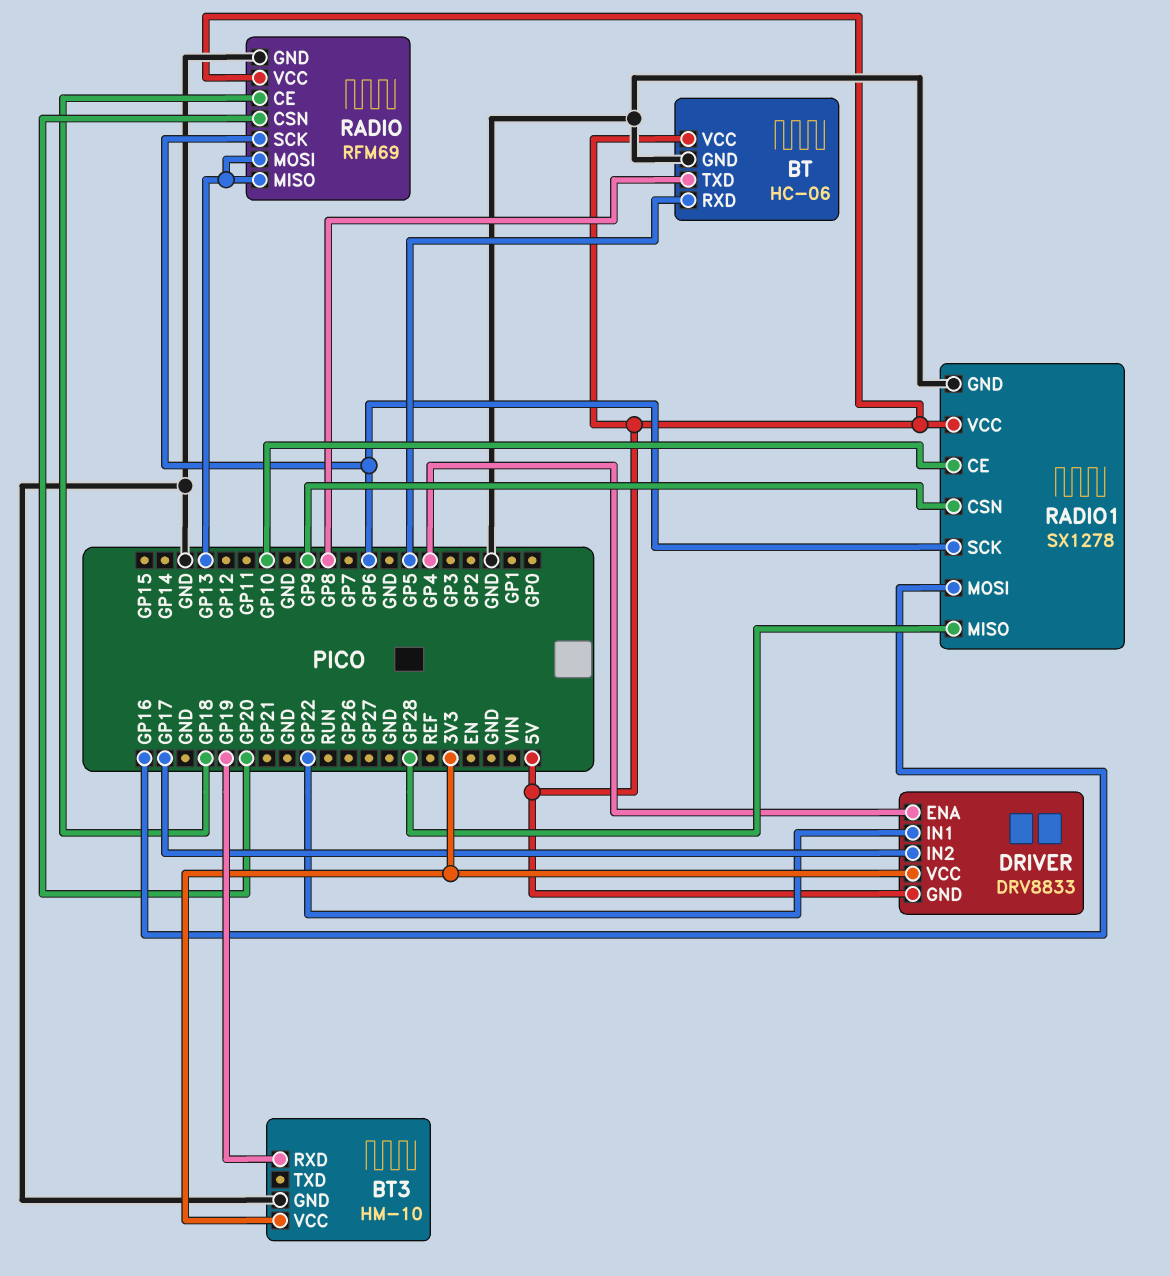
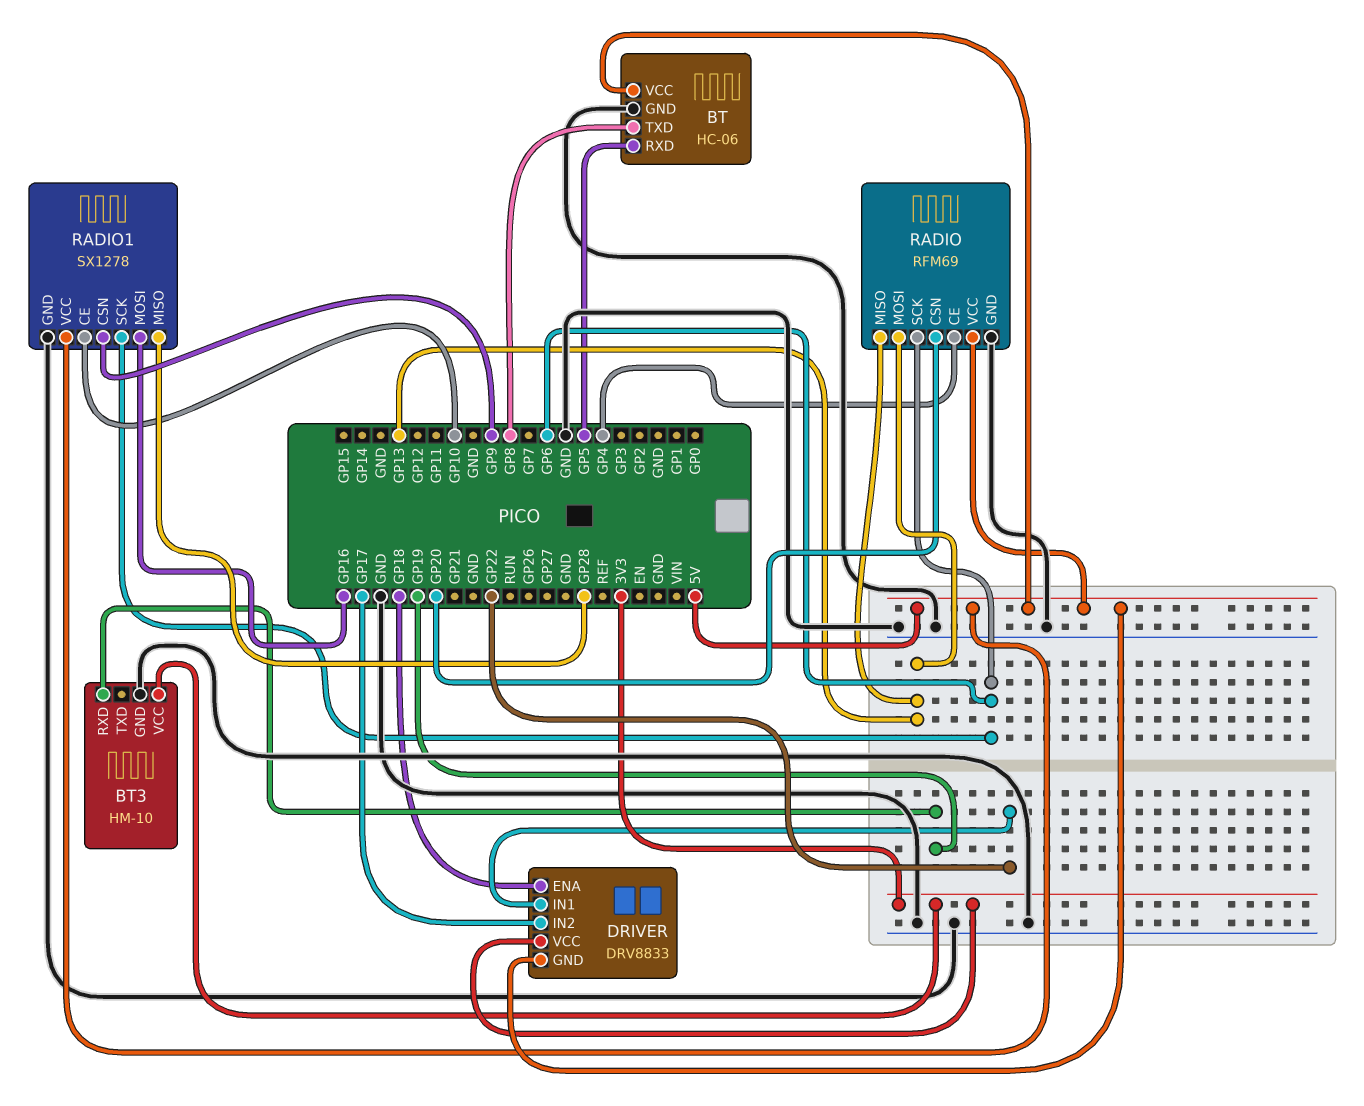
DRIVER pin ENA: GP4 -> GP18
RADIO pin CE: GP18 -> GP4

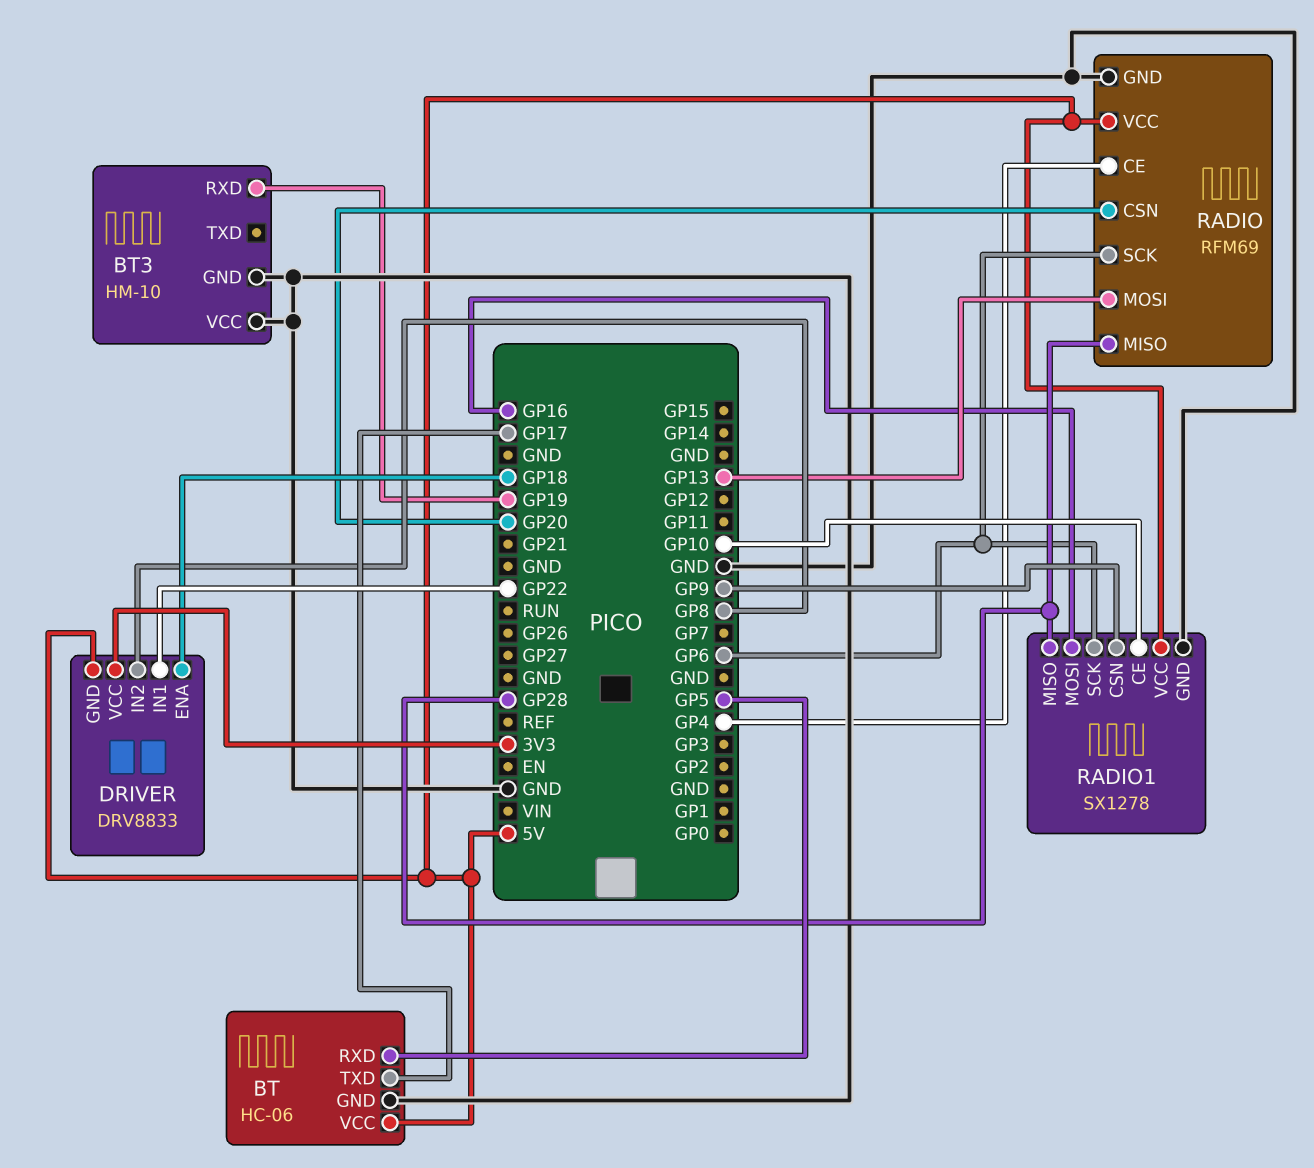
BT pin TXD: GP8 -> GP17
BT3 pin VCC: 3V3 -> GND
DRIVER pin IN2: GP17 -> GP8
RADIO pin MISO: GP13 -> GP28

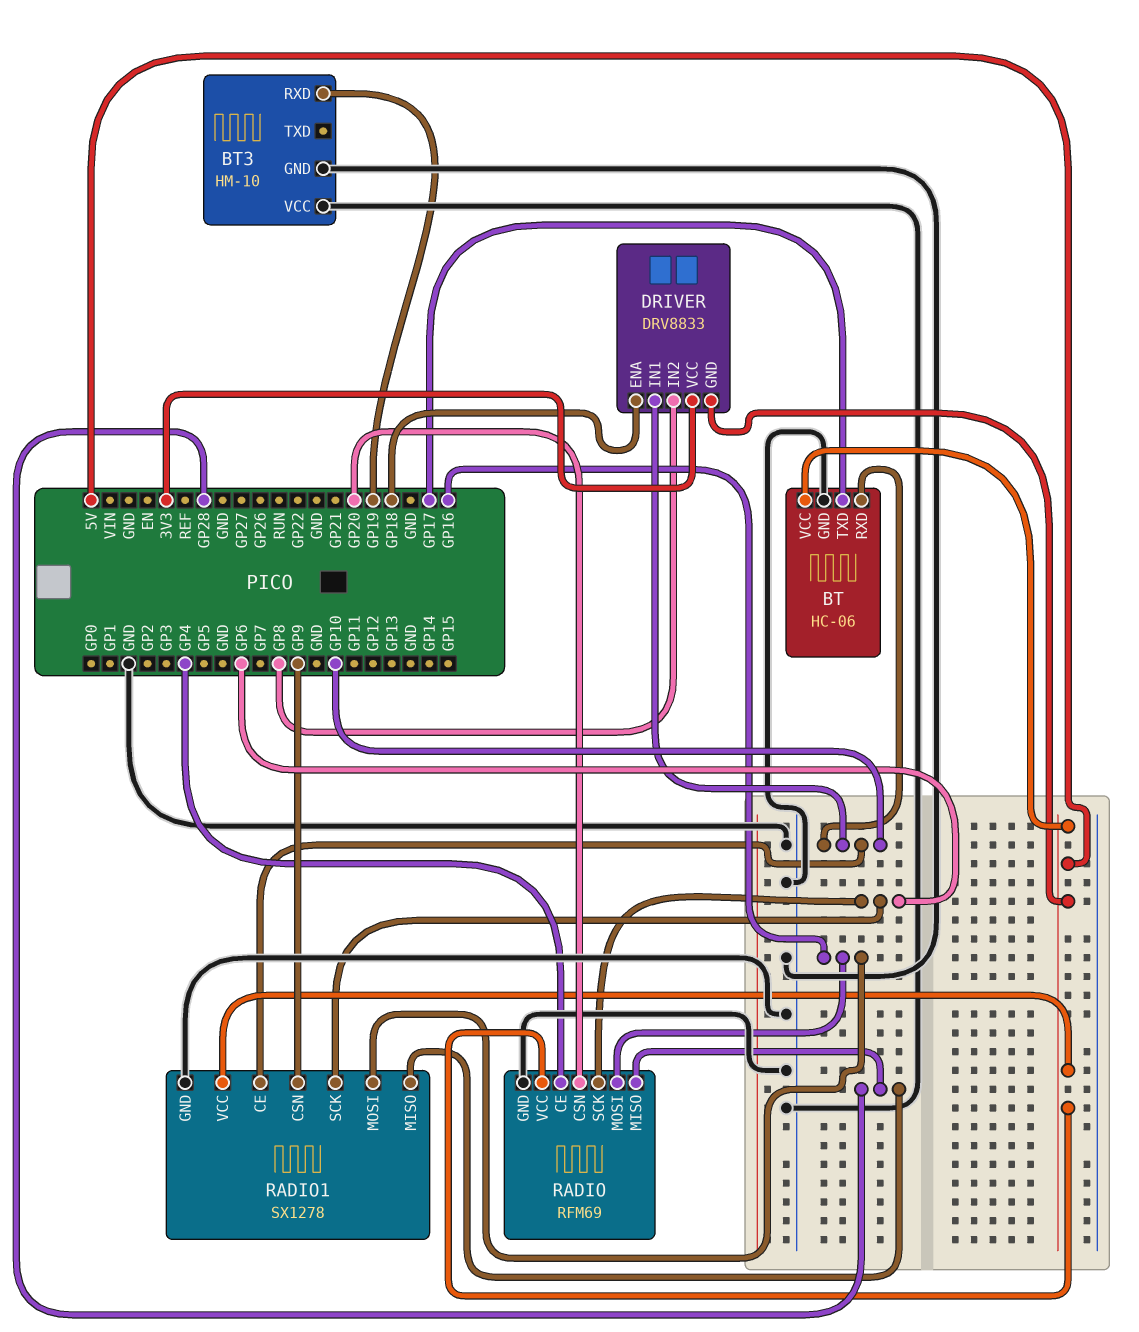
BT pin RXD: GP5 -> GP10
DRIVER pin IN1: GP22 -> GP10
RADIO pin MOSI: GP13 -> GP16

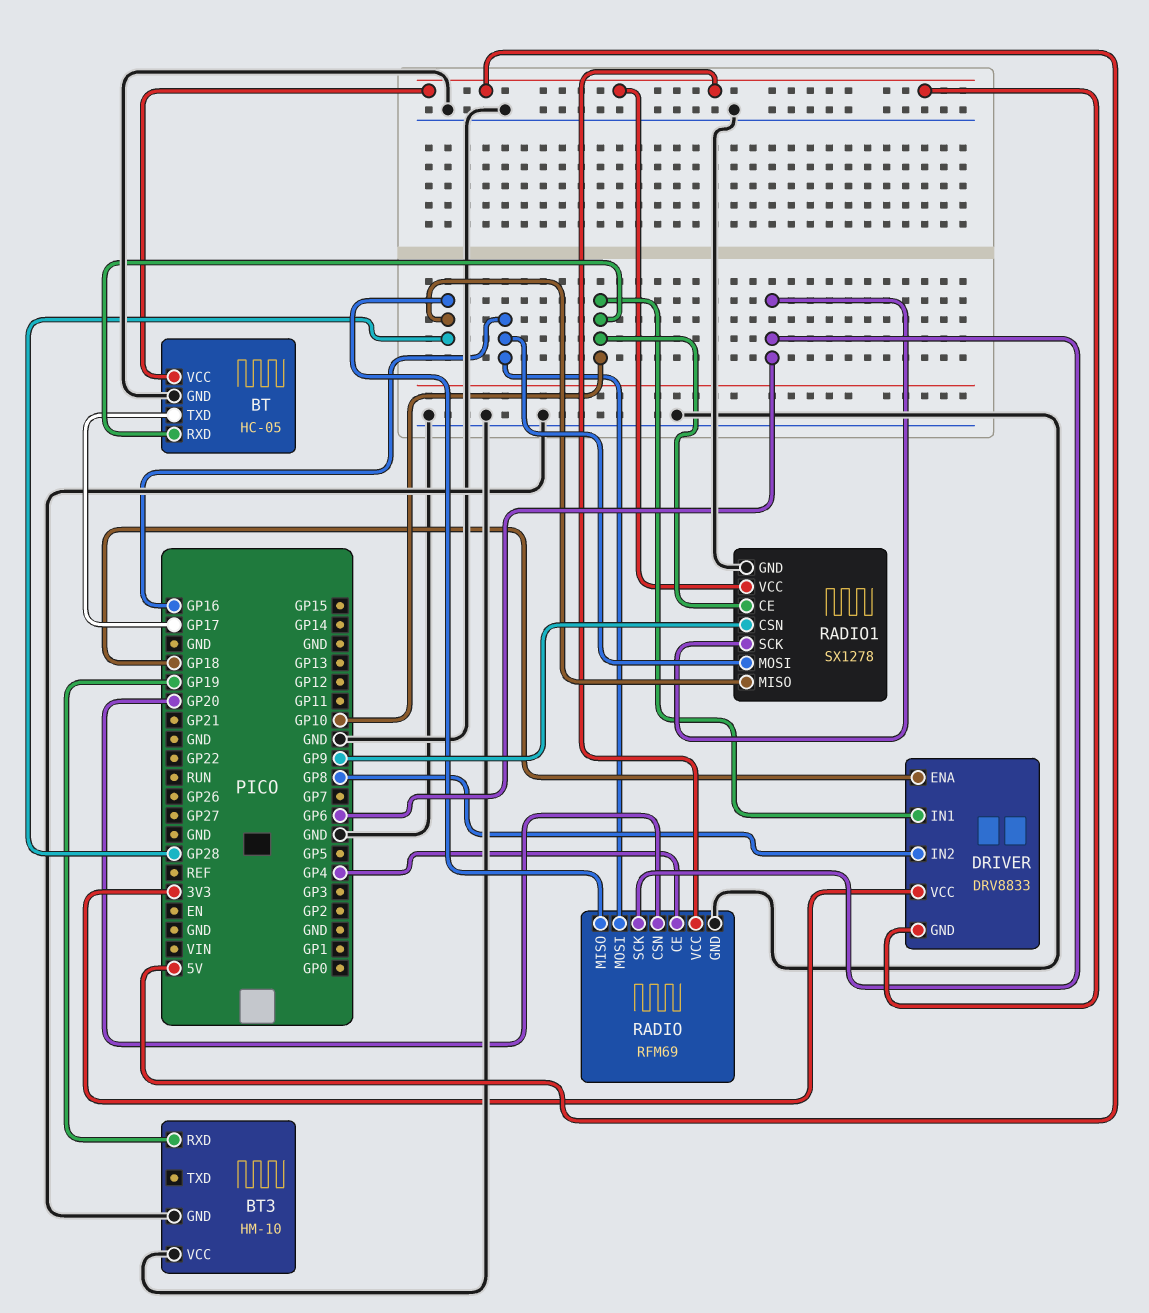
BT: HC-06 -> HC-05

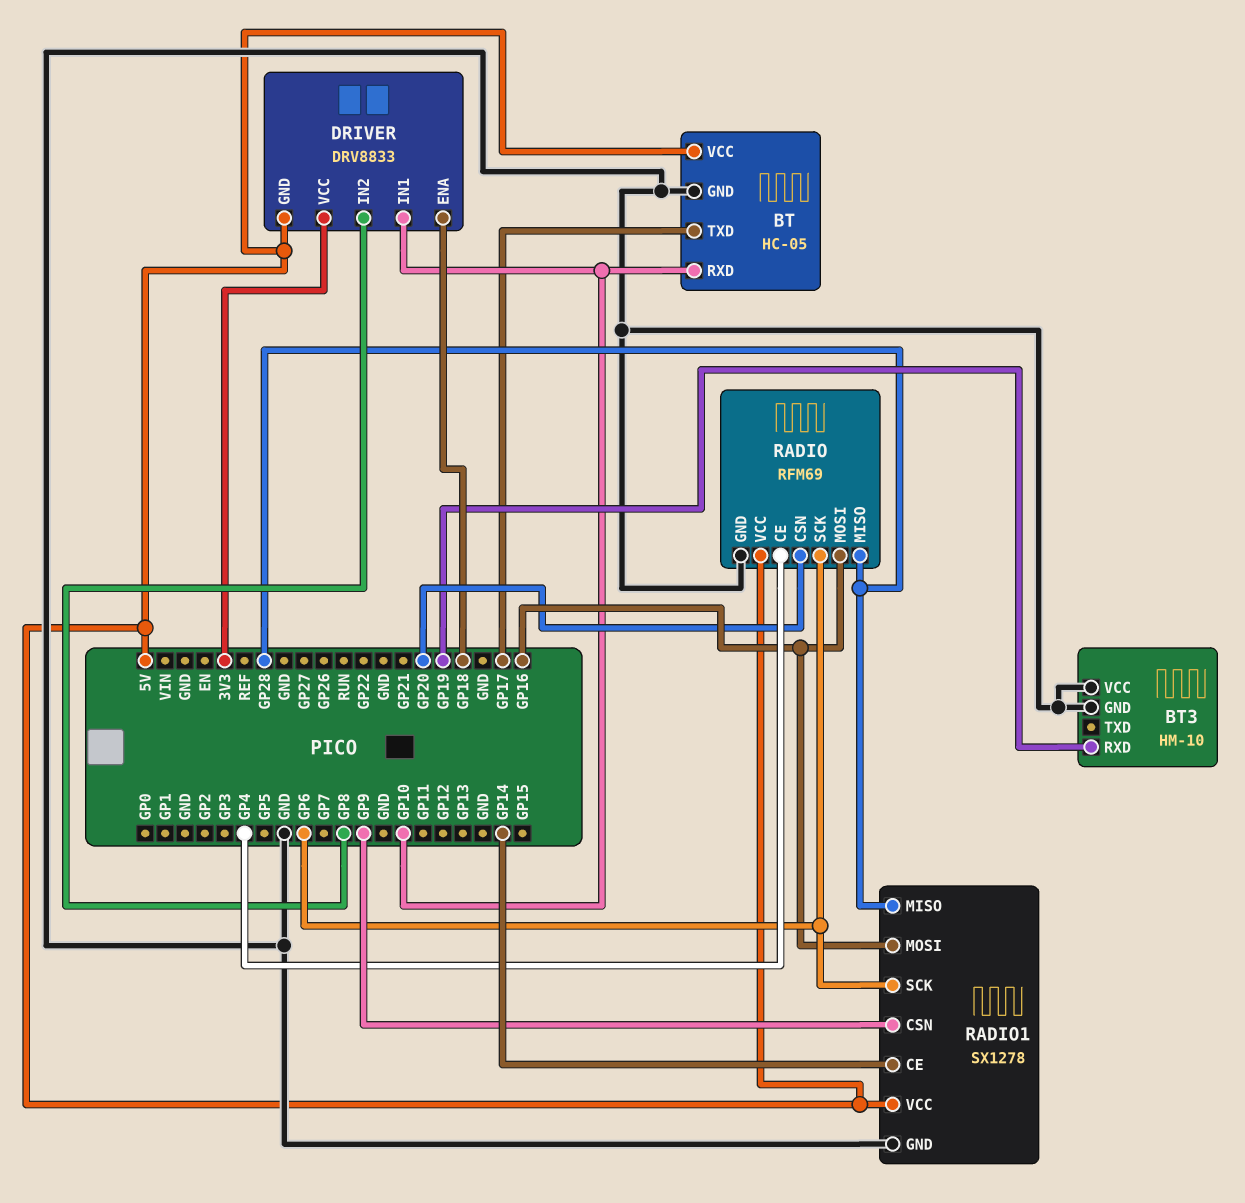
RADIO1 pin CE: GP10 -> GP14

